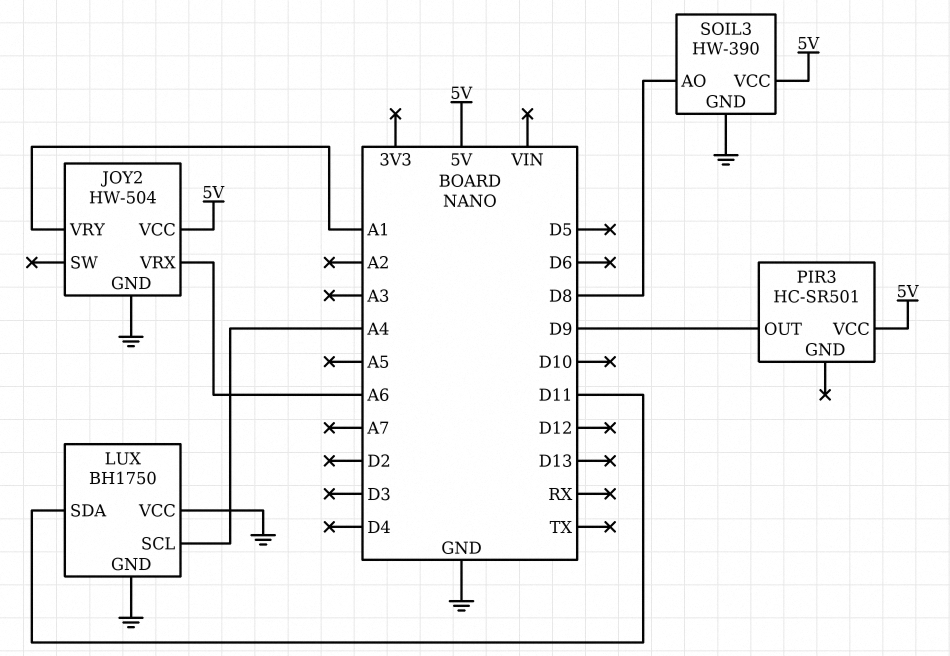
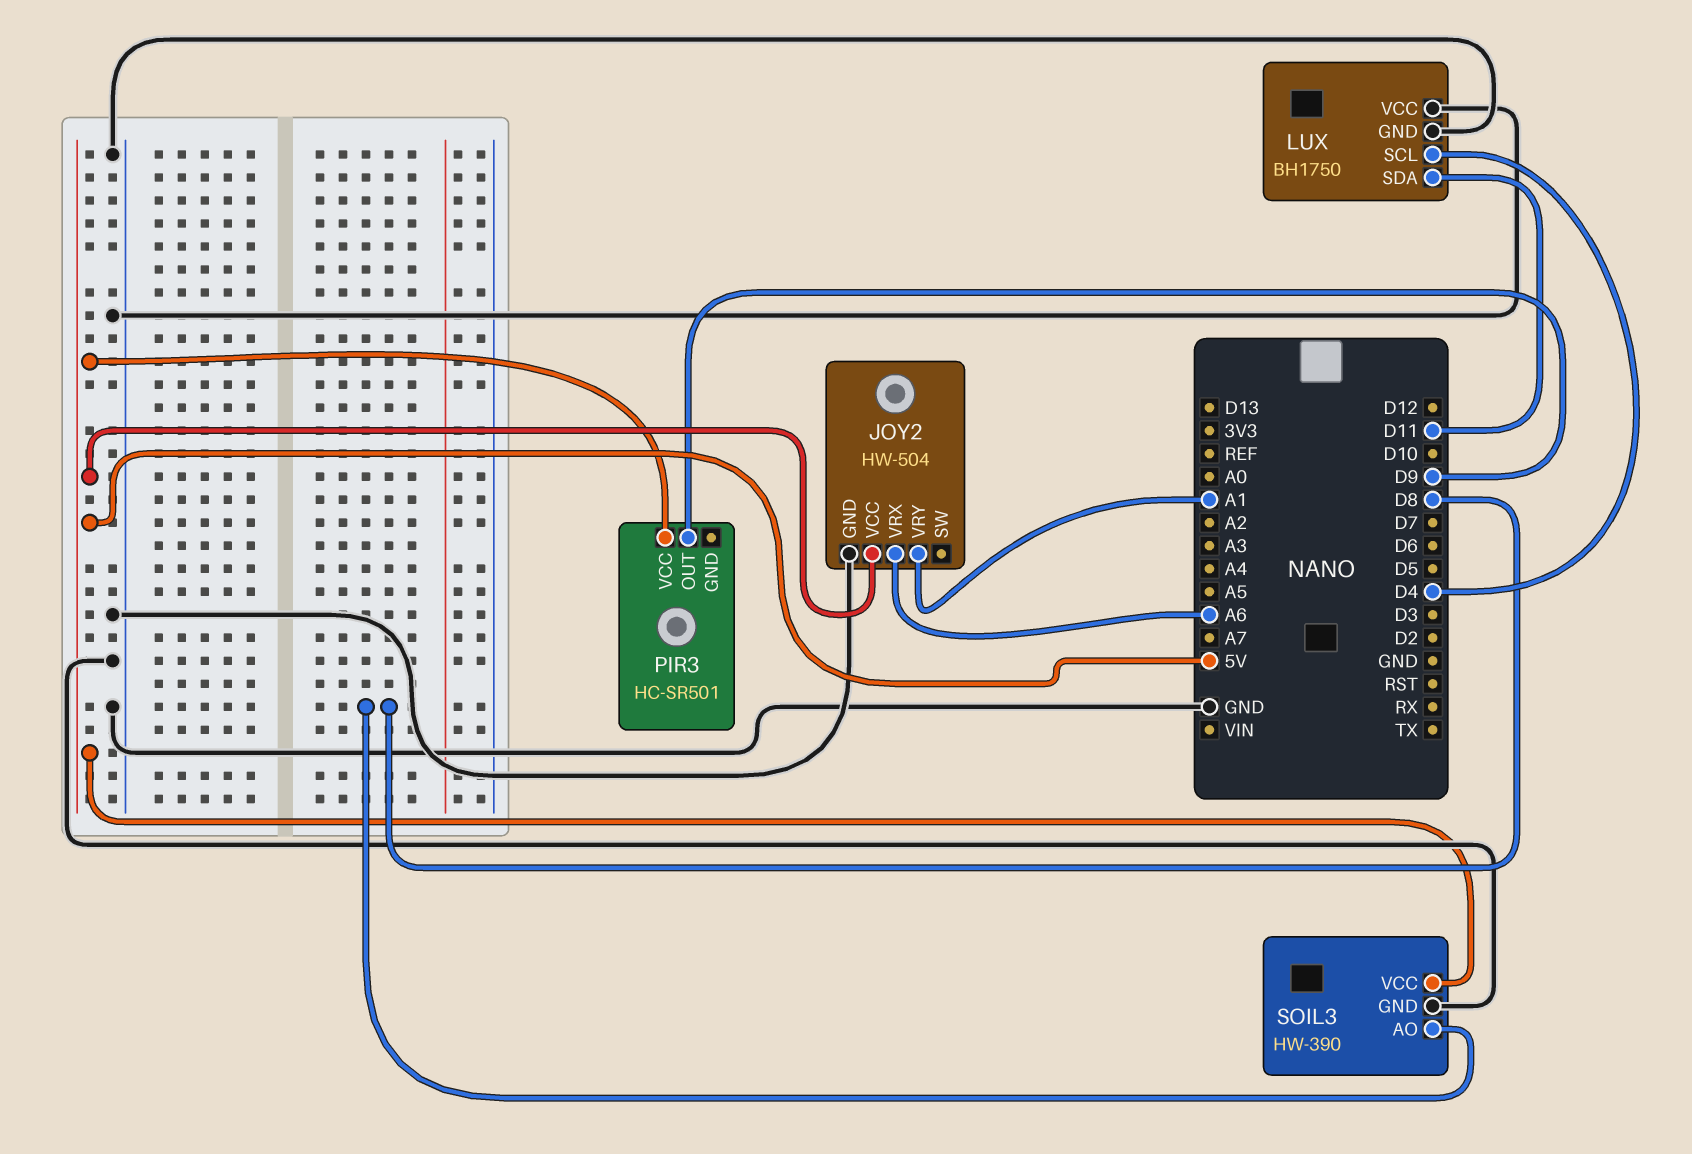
LUX pin SCL: A4 -> D4

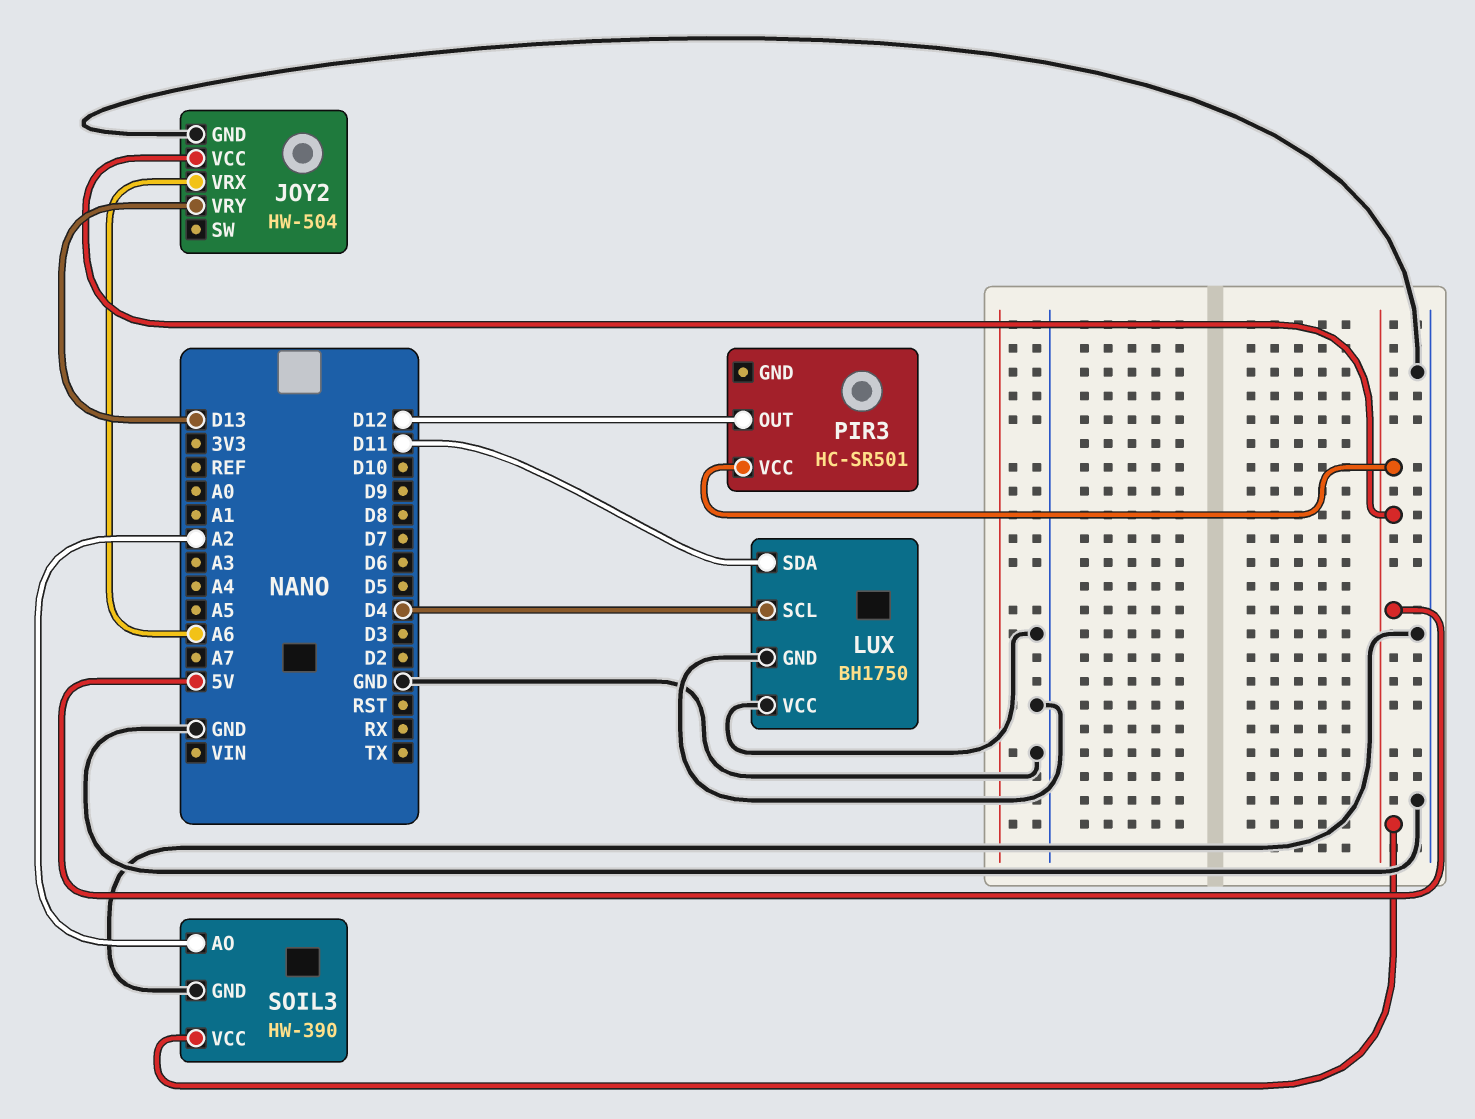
JOY2 pin VRY: A1 -> D13
PIR3 pin OUT: D9 -> D12
SOIL3 pin AO: D8 -> A2

